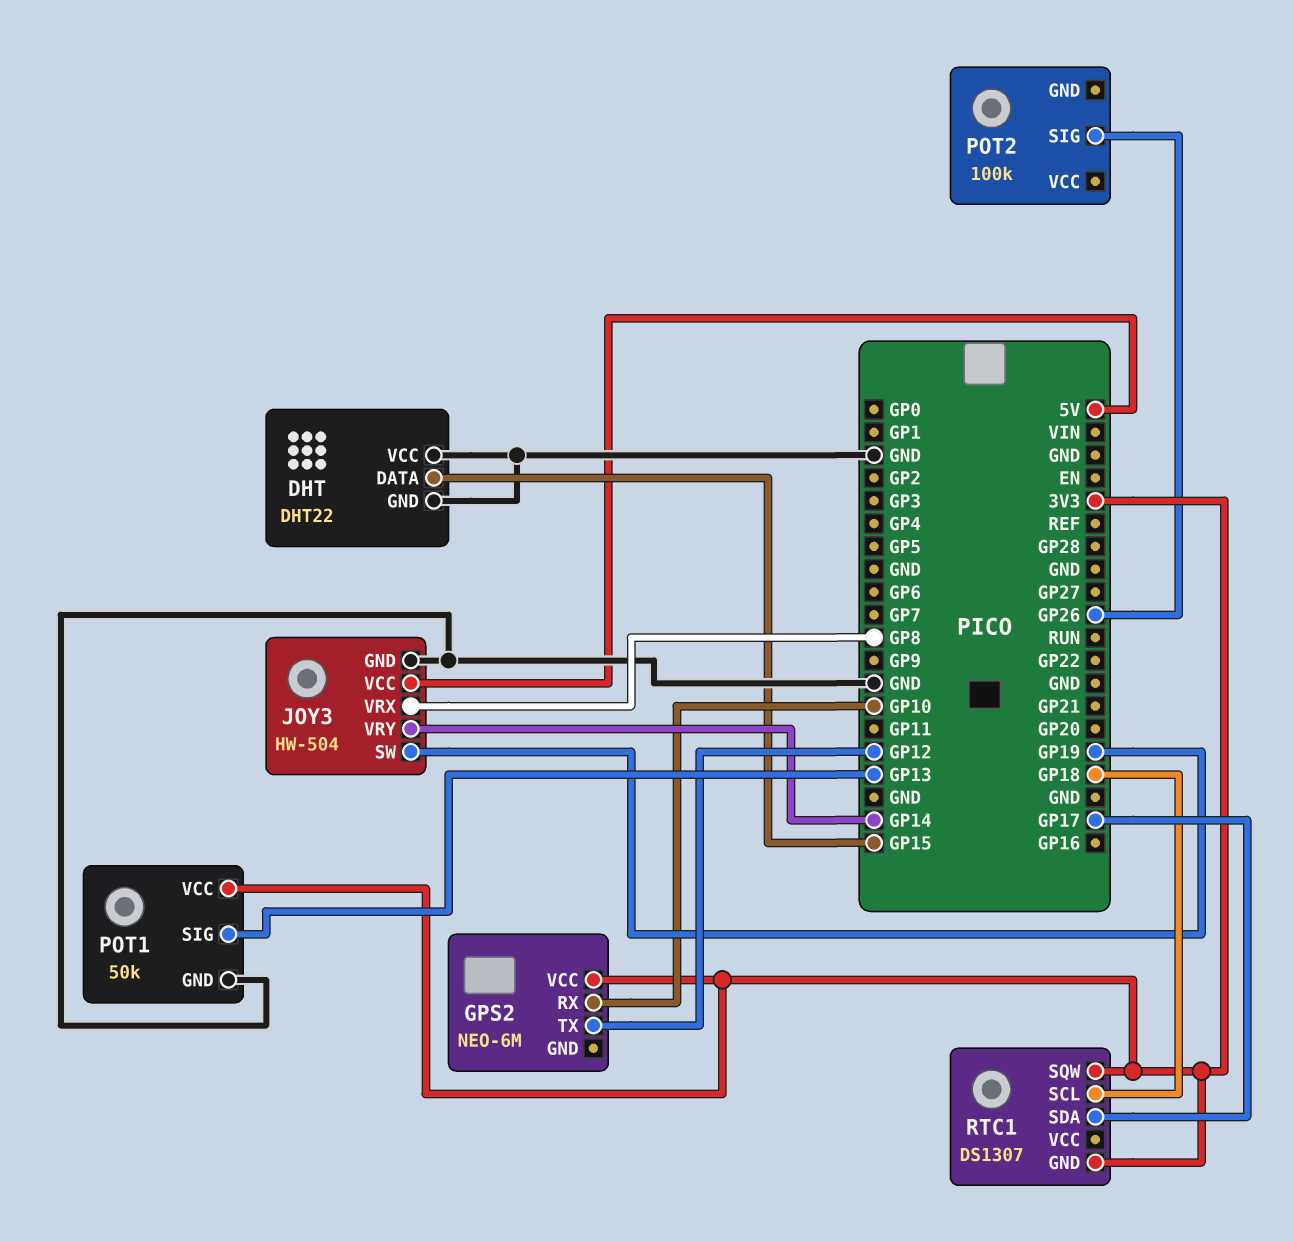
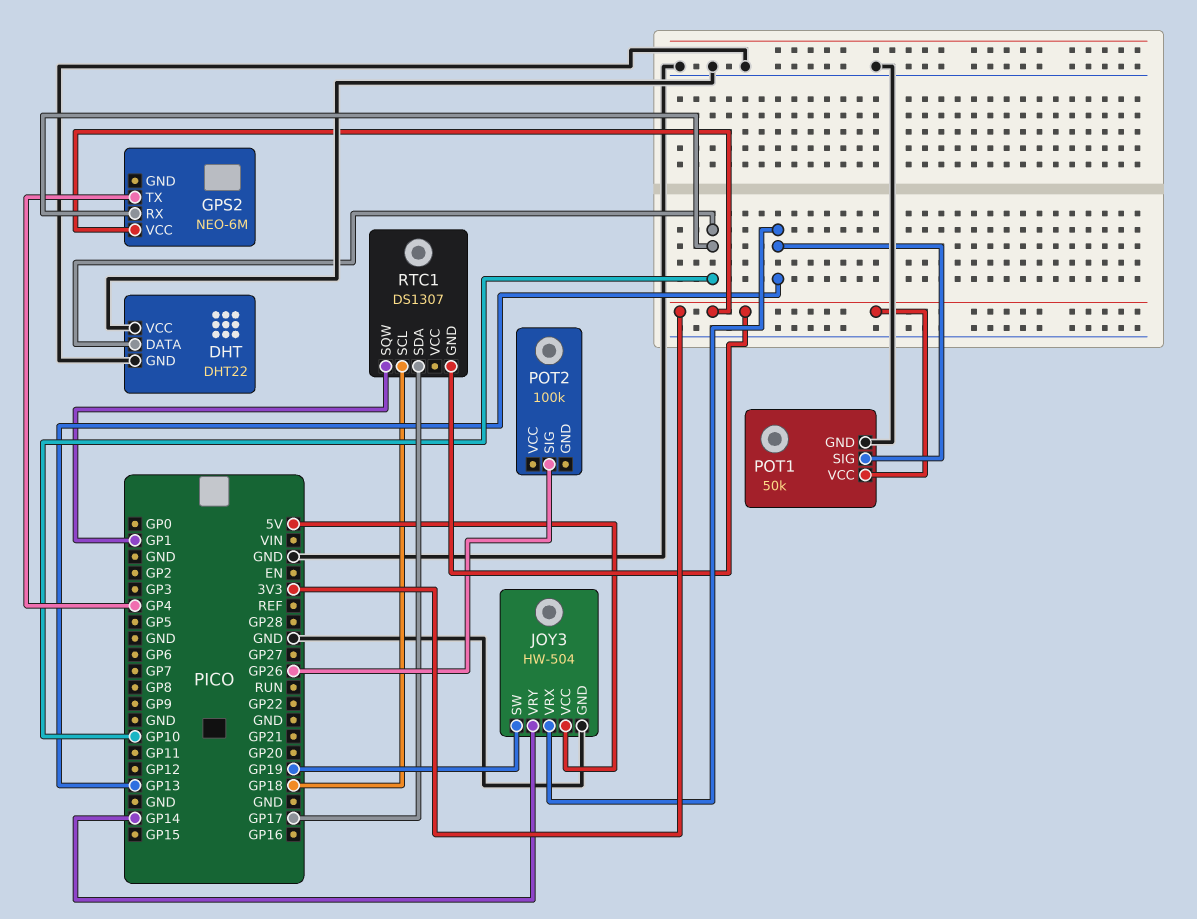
DHT pin DATA: GP15 -> GP10
GPS2 pin TX: GP12 -> GP4
JOY3 pin VRX: GP8 -> GP13
RTC1 pin SQW: 3V3 -> GP1

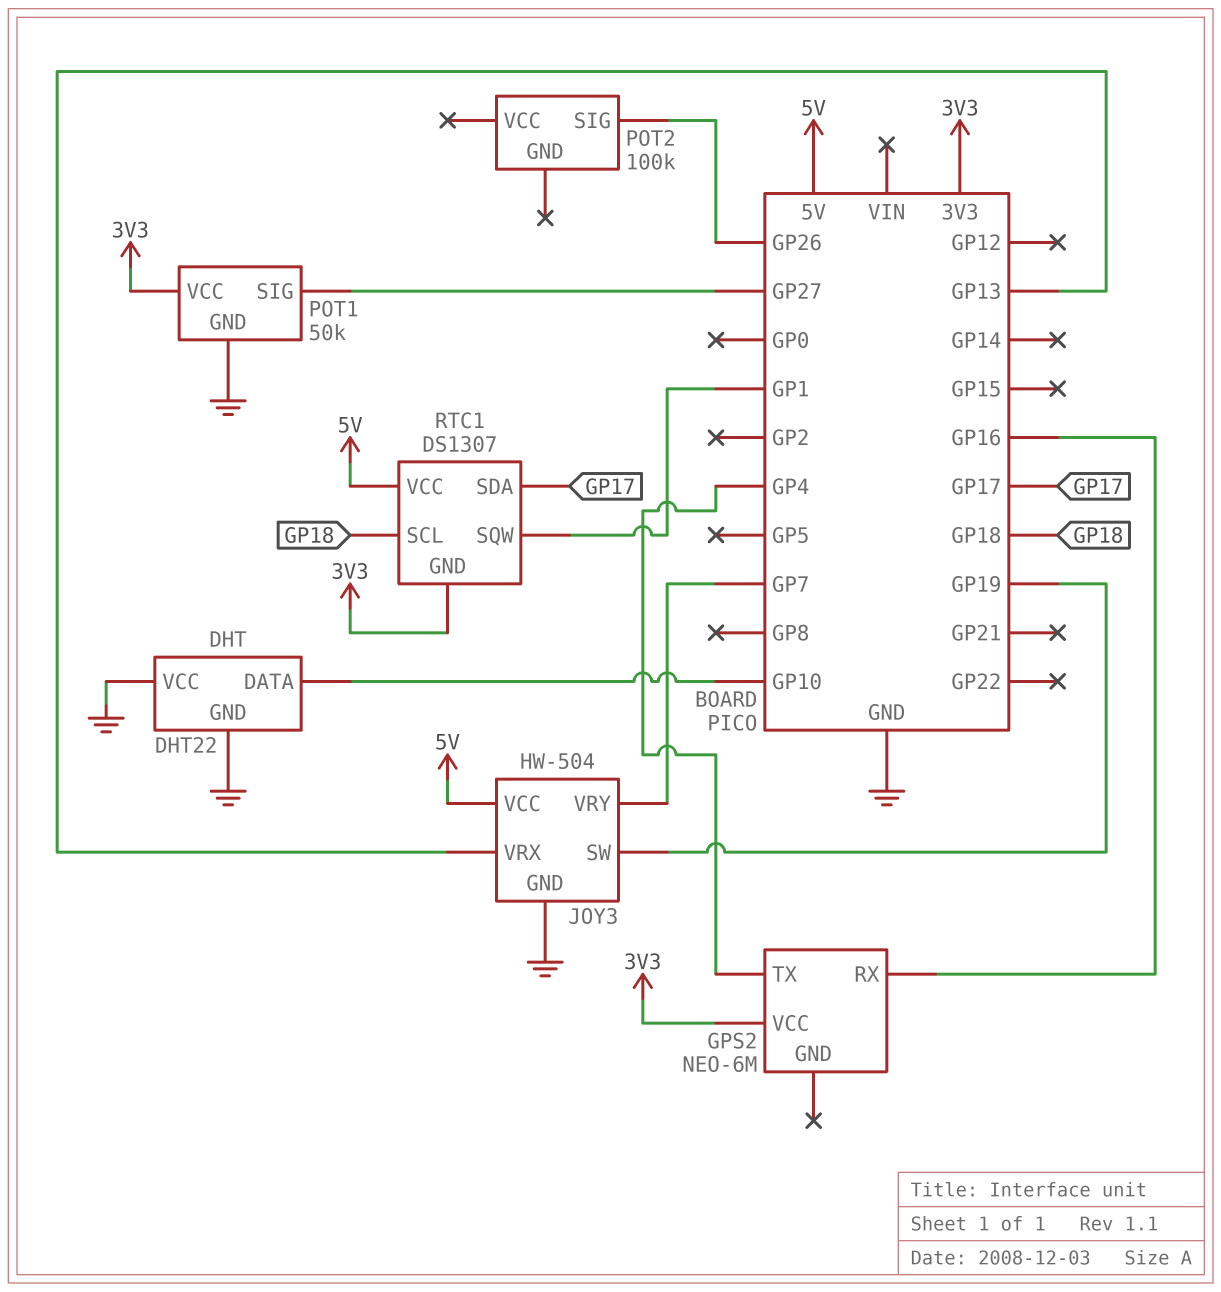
GPS2 pin RX: GP10 -> GP16
JOY3 pin VRY: GP14 -> GP7
POT1 pin SIG: GP13 -> GP27
RTC1 pin VCC: none -> 5V

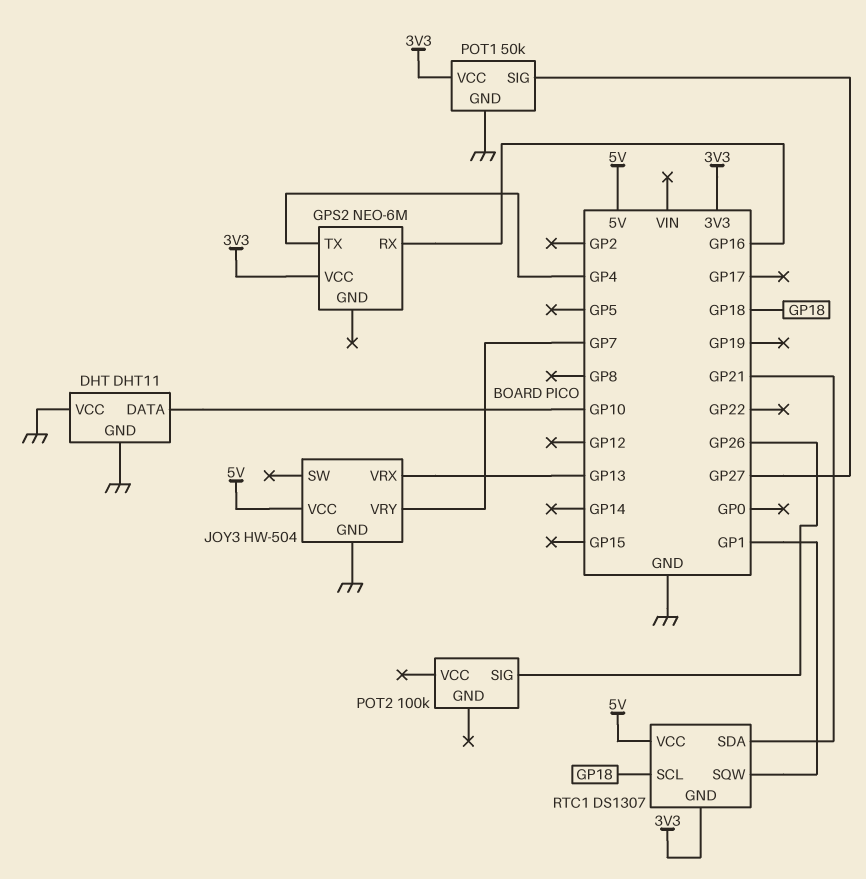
DHT: DHT22 -> DHT11
JOY3 pin SW: GP19 -> none
RTC1 pin SDA: GP17 -> GP21

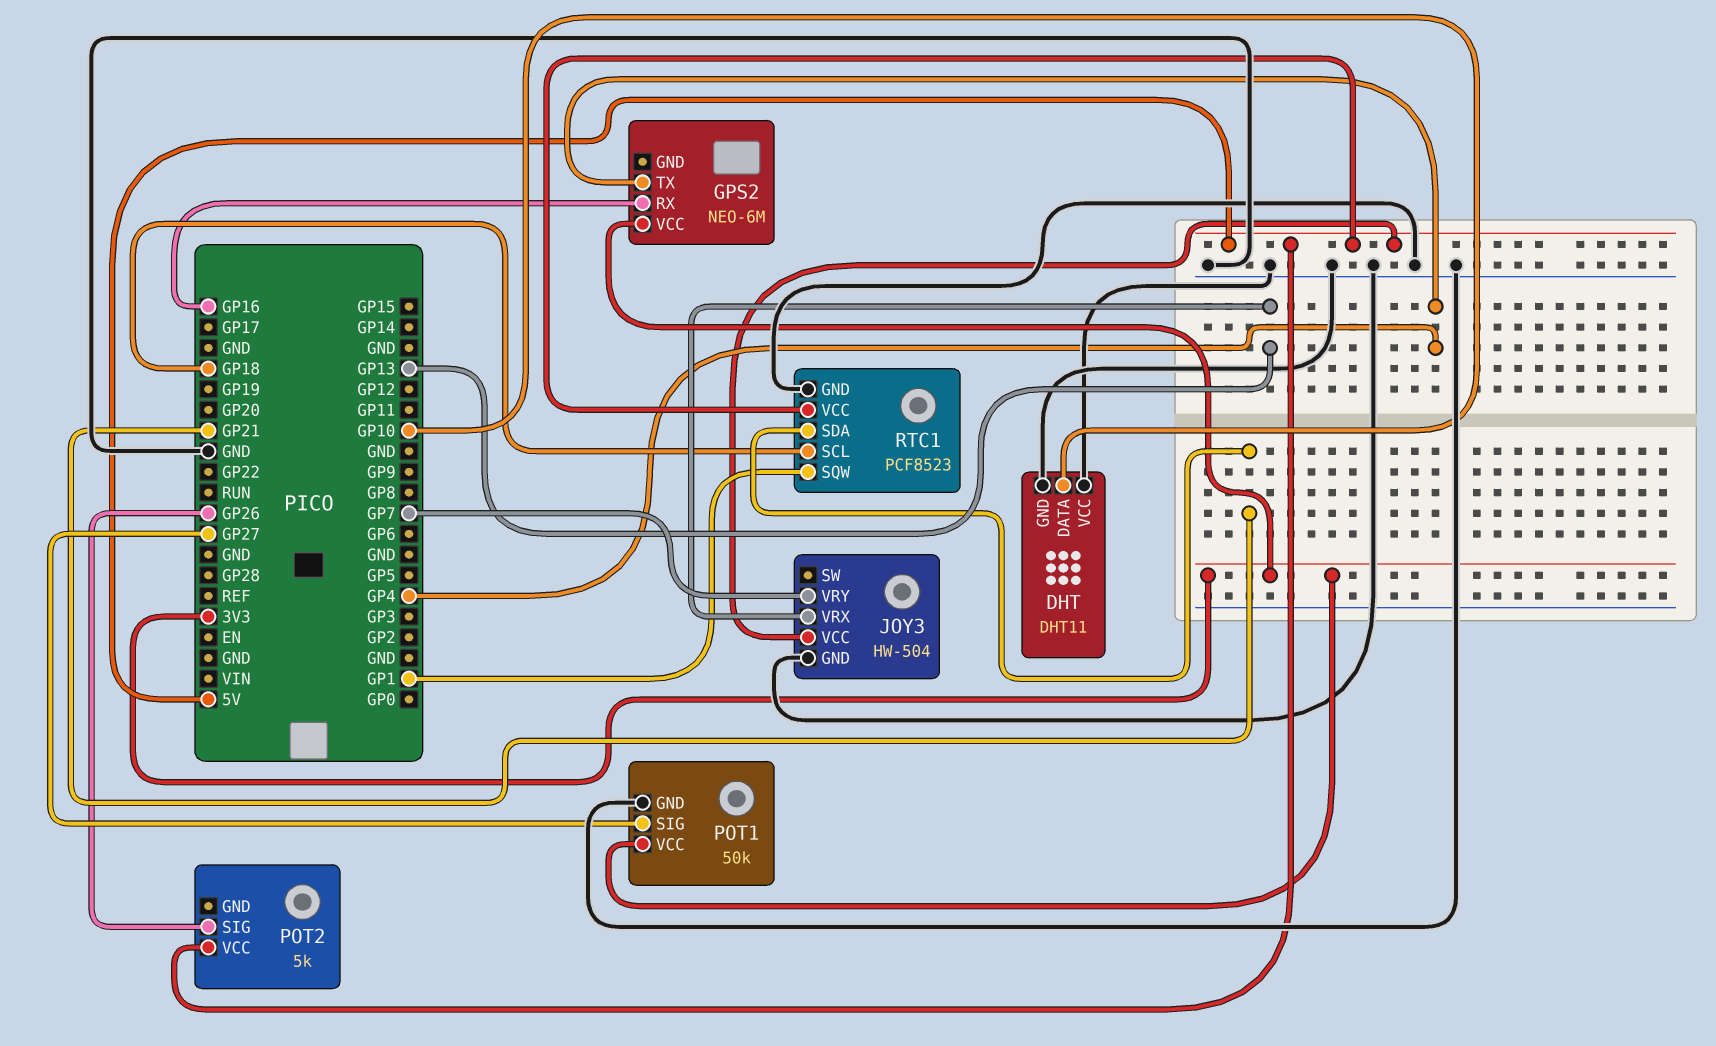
POT2: 100k -> 5k
POT2 pin VCC: none -> 5V
RTC1: DS1307 -> PCF8523
RTC1 pin GND: 3V3 -> GND

